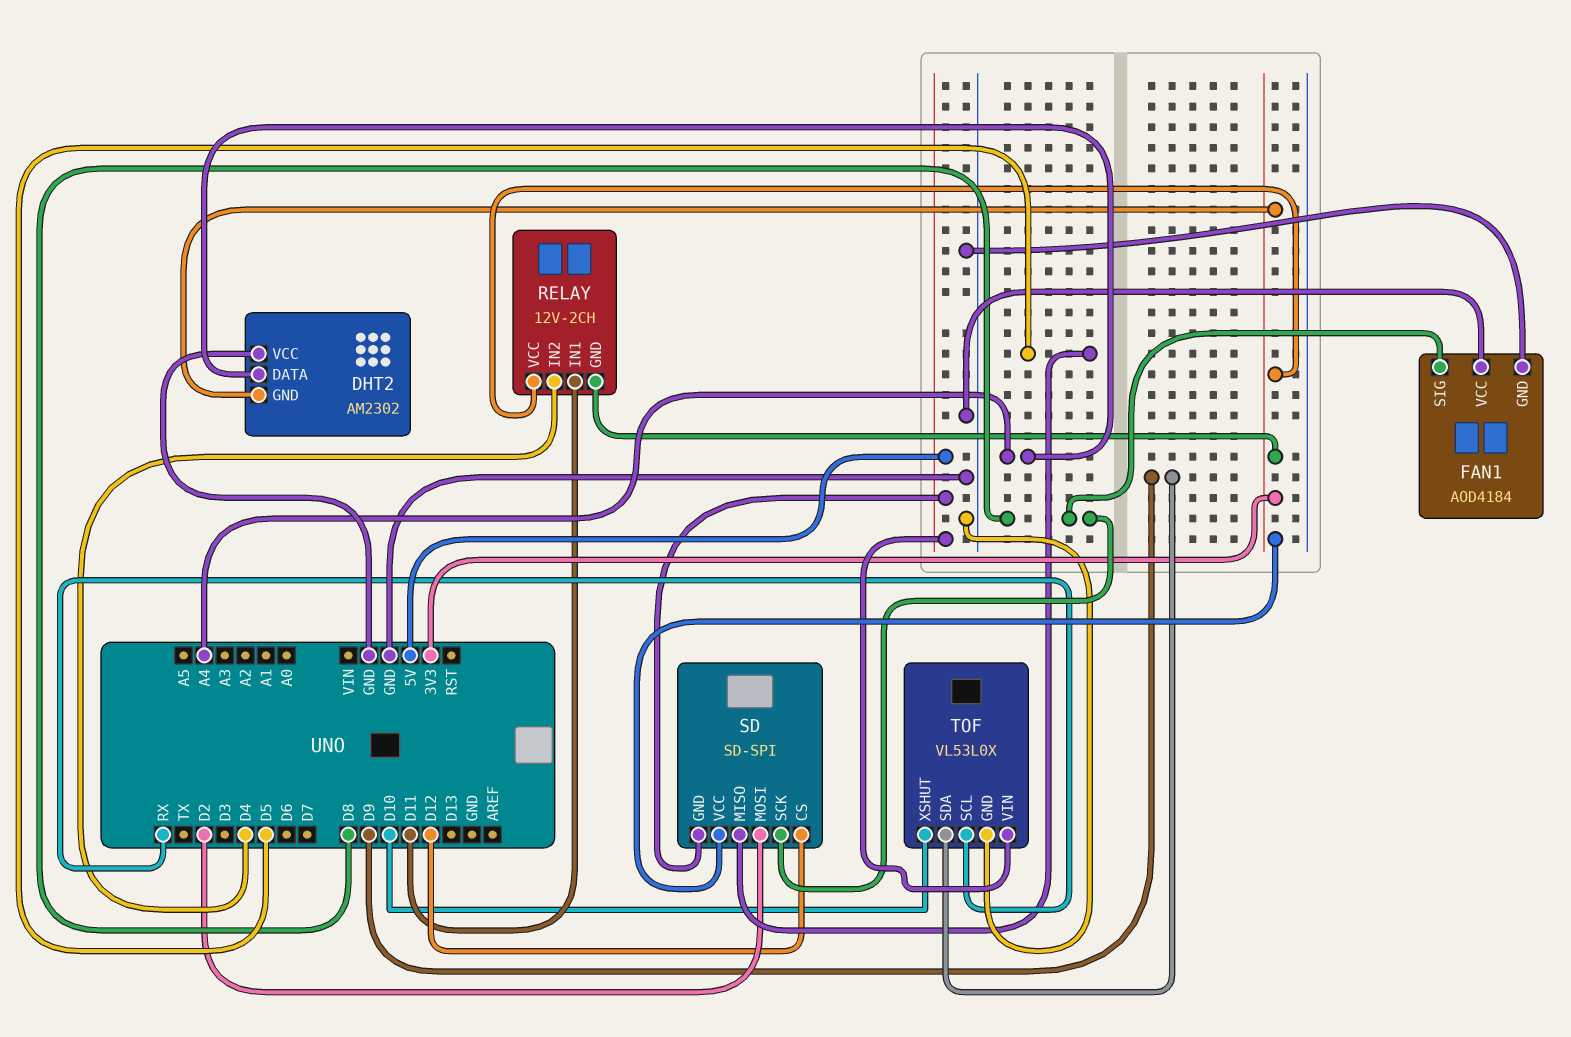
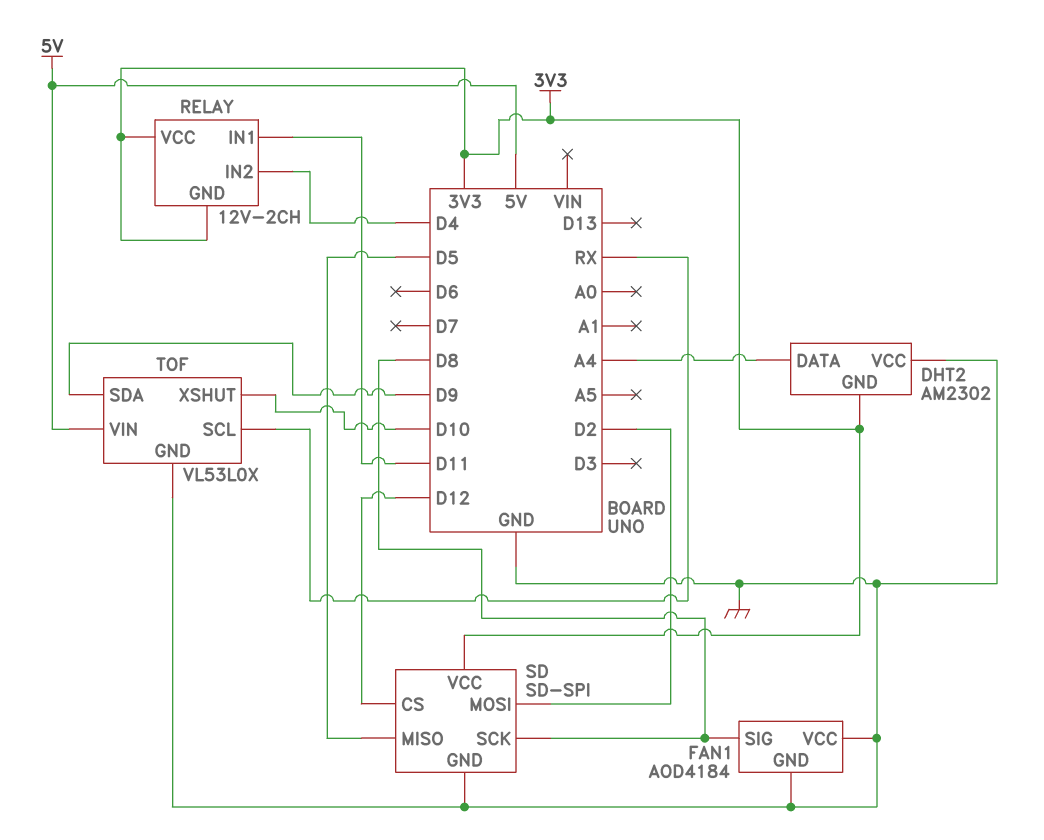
SD pin GND: 5V -> GND

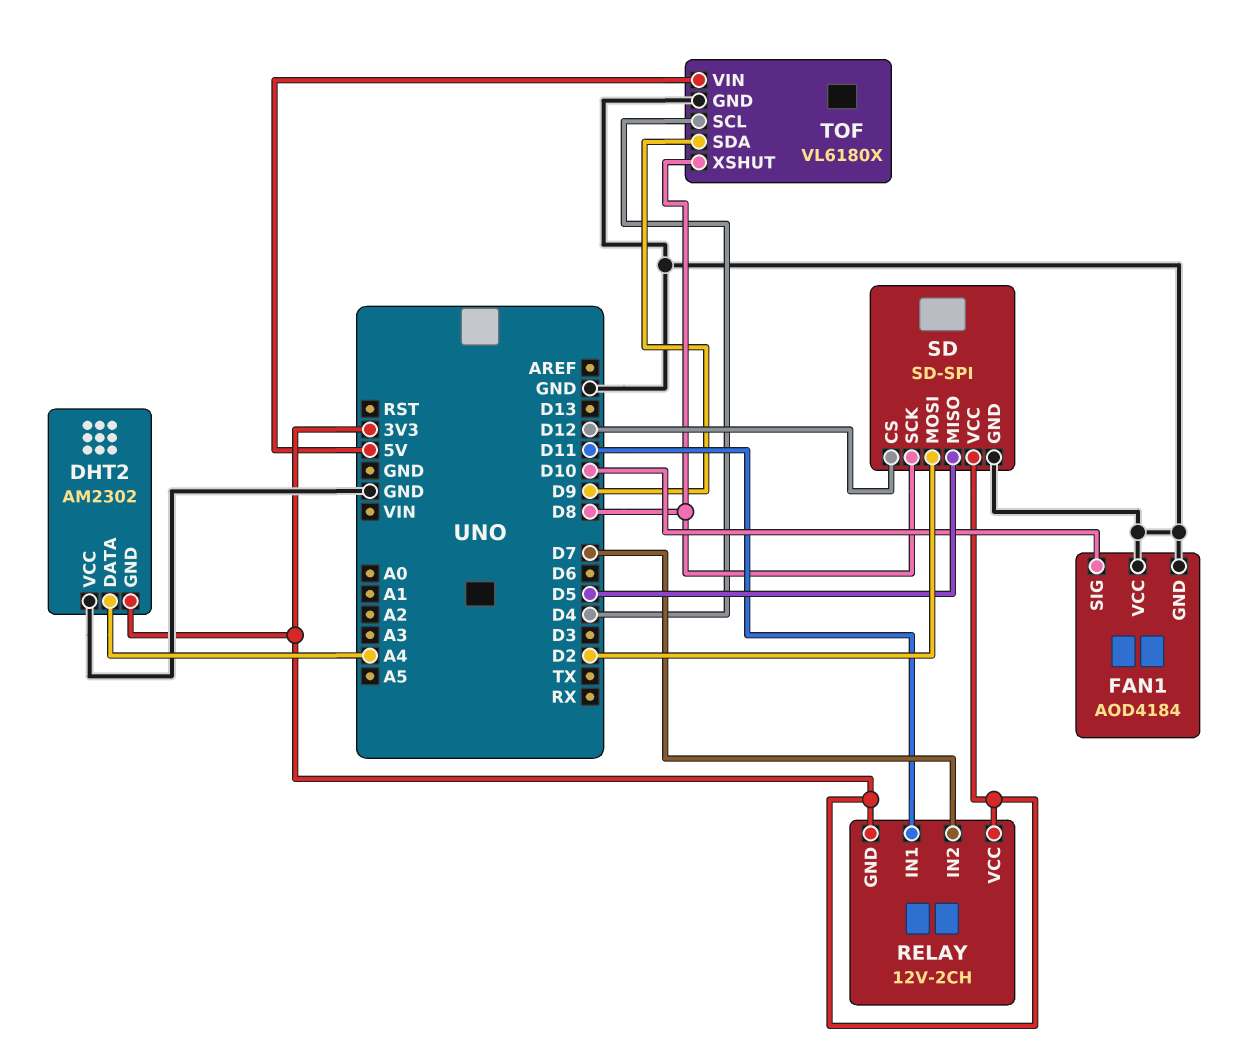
FAN1 pin SIG: D8 -> D10
RELAY pin IN2: D4 -> D7
TOF: VL53L0X -> VL6180X
TOF pin SCL: RX -> D4
TOF pin XSHUT: D10 -> D8

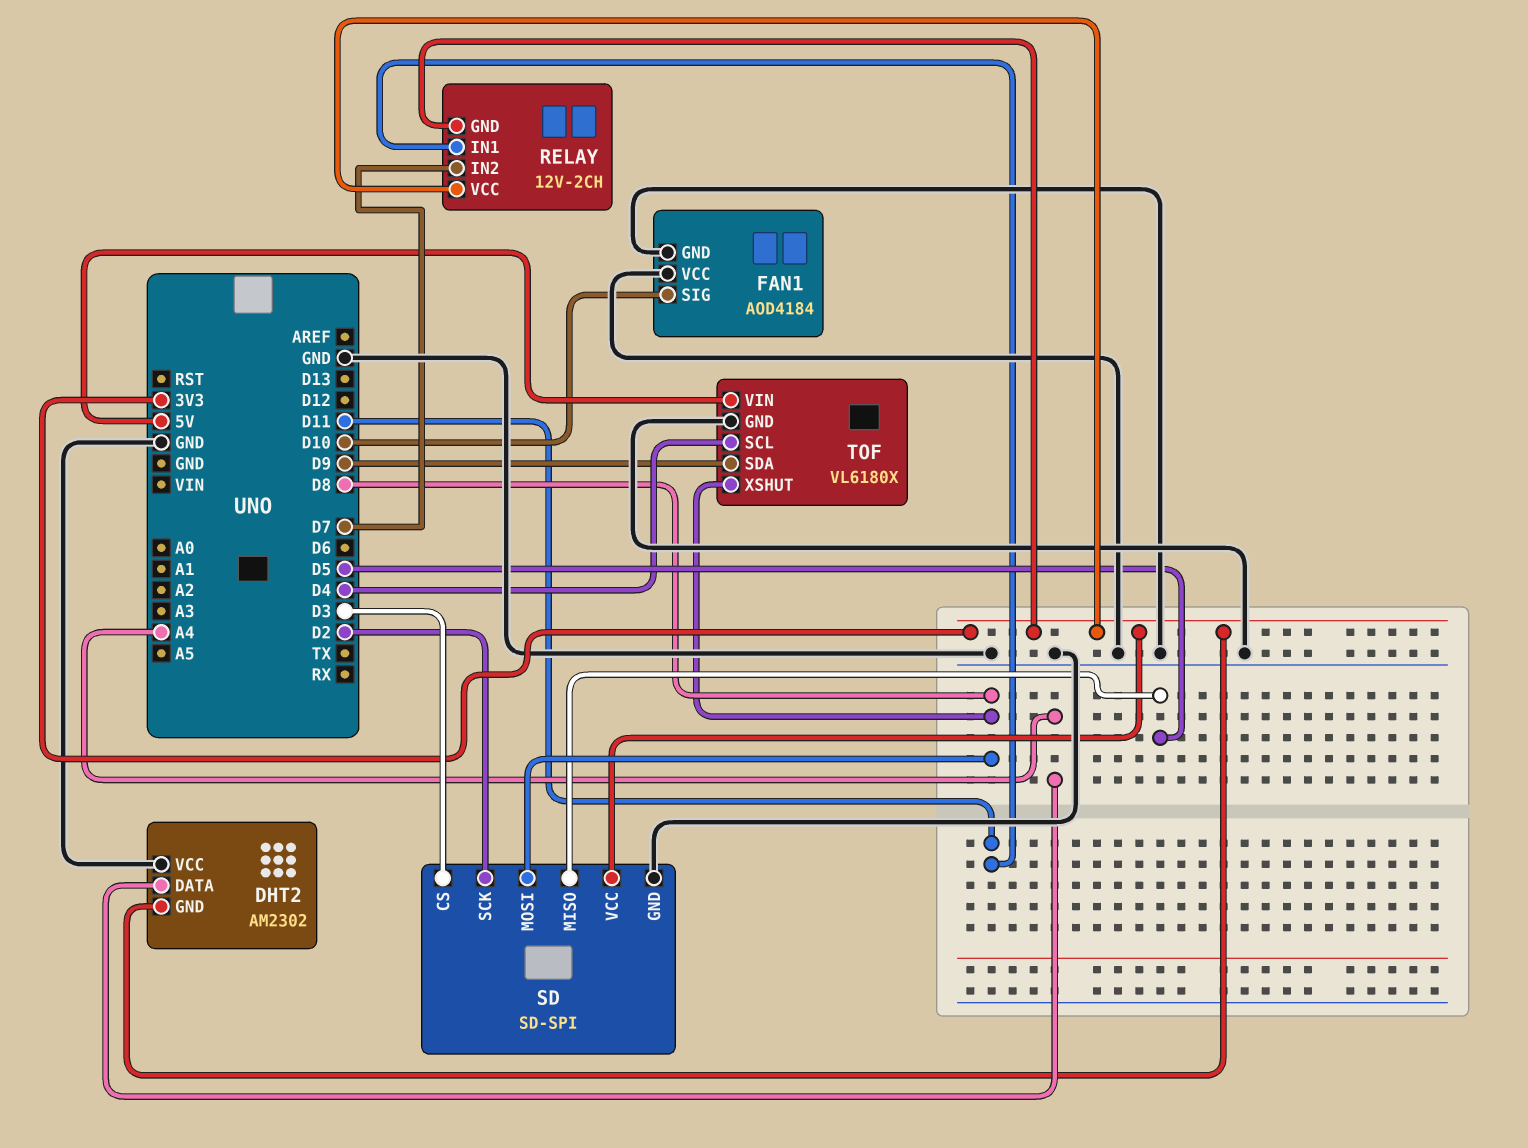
SD pin CS: D12 -> D3
SD pin MOSI: D2 -> D8
SD pin SCK: D8 -> D2

